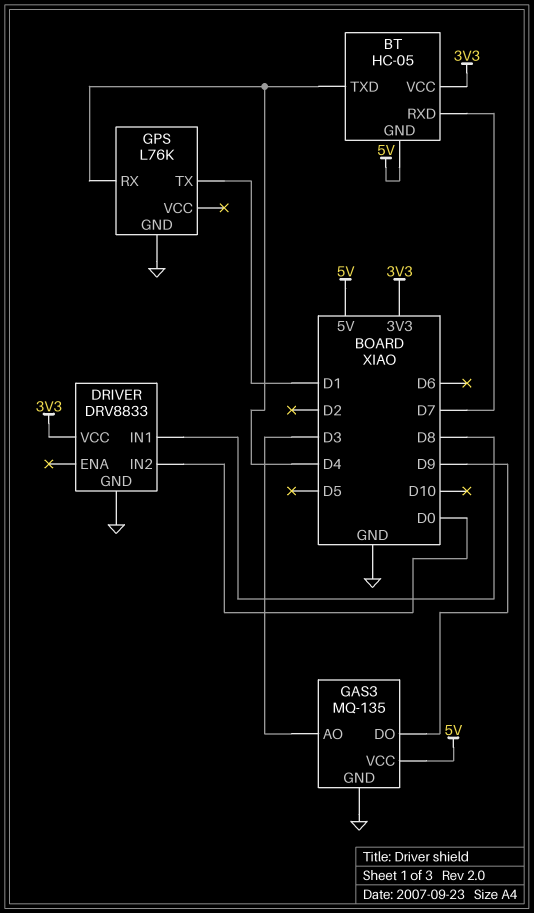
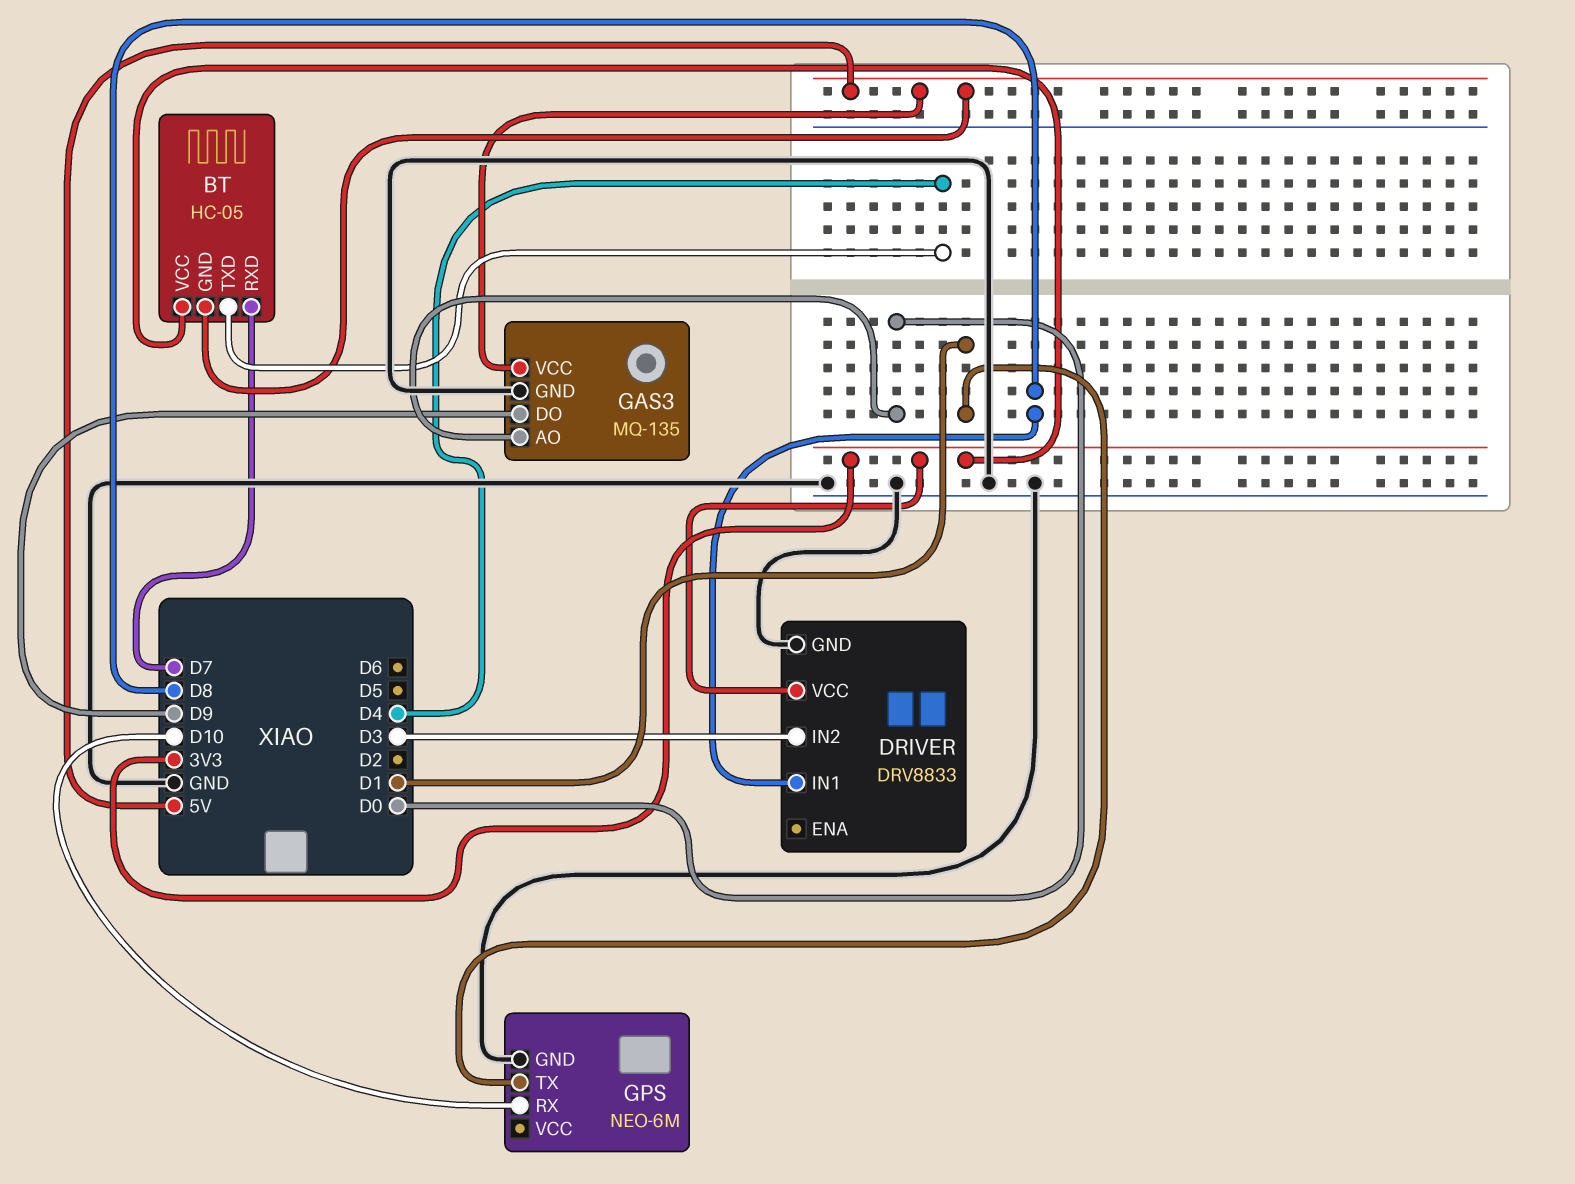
DRIVER pin IN2: D0 -> D3
GAS3 pin AO: D3 -> D0
GPS: L76K -> NEO-6M
GPS pin RX: D4 -> D10

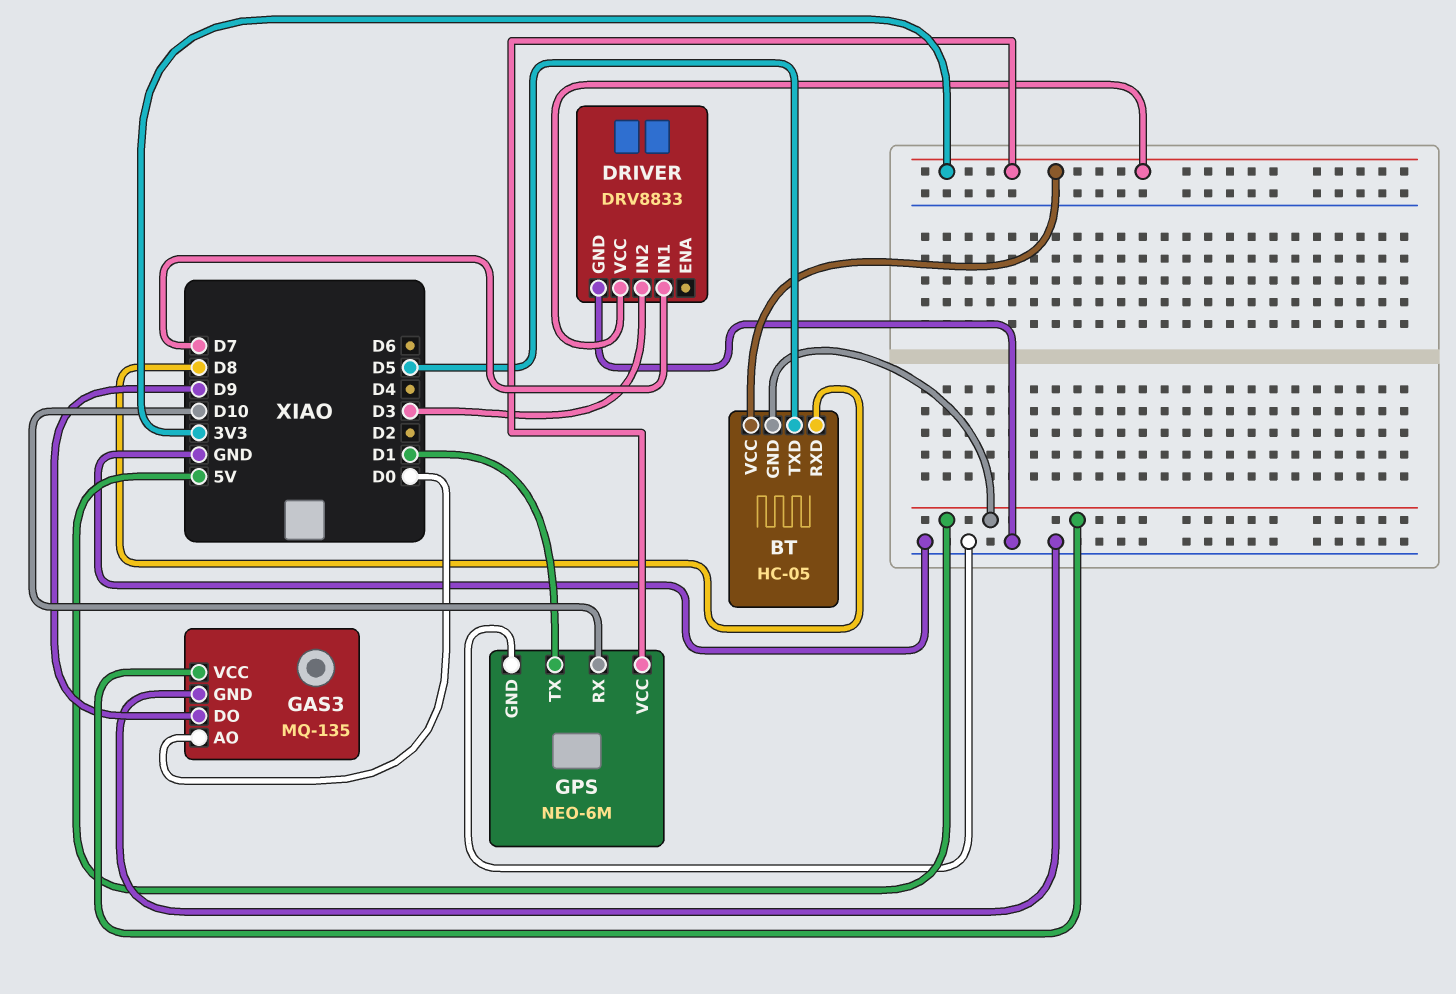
BT pin RXD: D7 -> D8
BT pin TXD: D4 -> D5
DRIVER pin IN1: D8 -> D7
GPS pin VCC: none -> 3V3

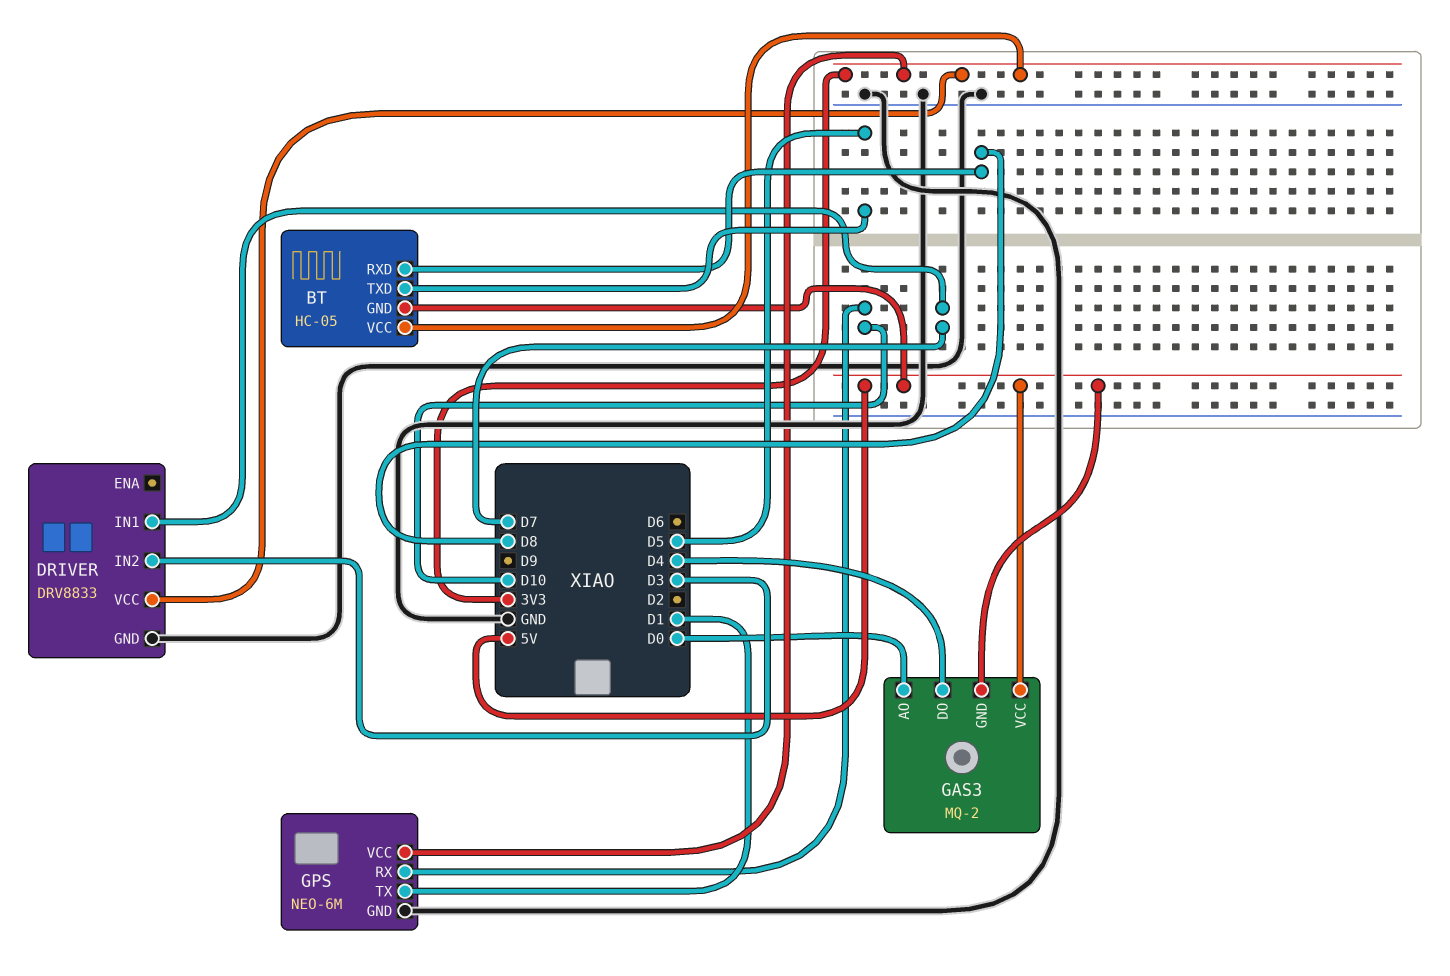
GAS3: MQ-135 -> MQ-2
GAS3 pin DO: D9 -> D4
GAS3 pin GND: GND -> 5V

